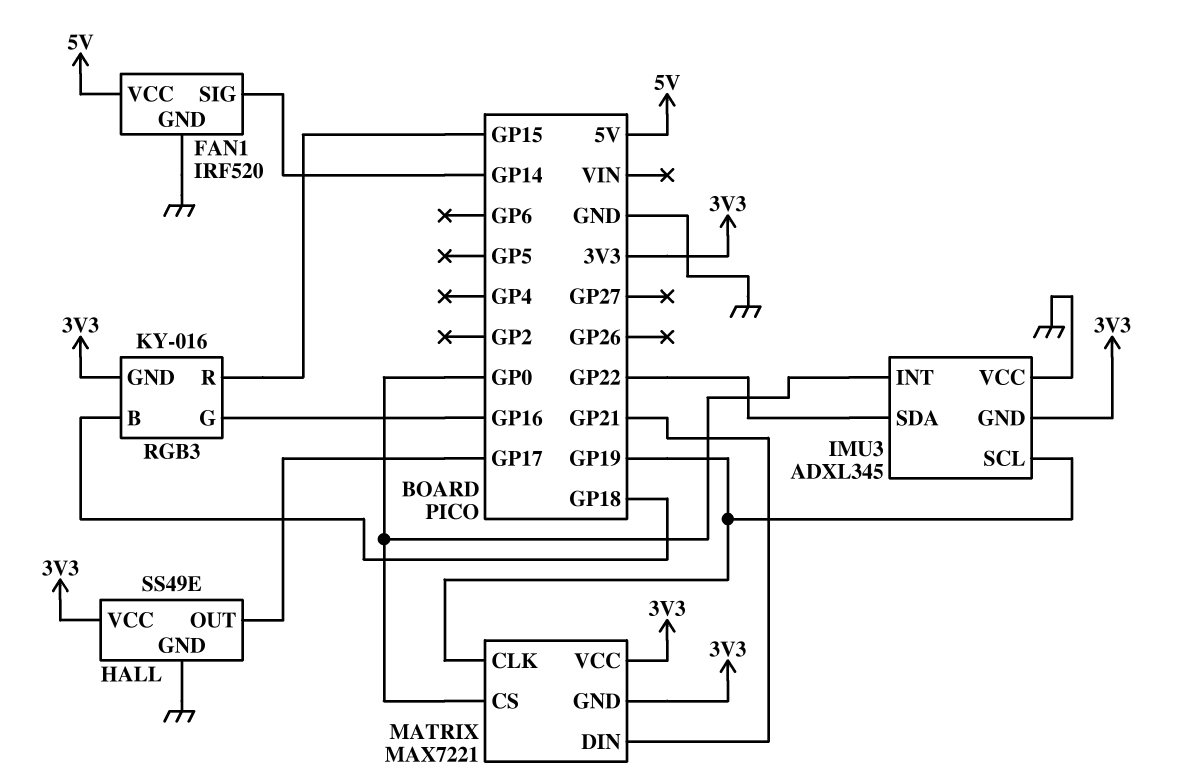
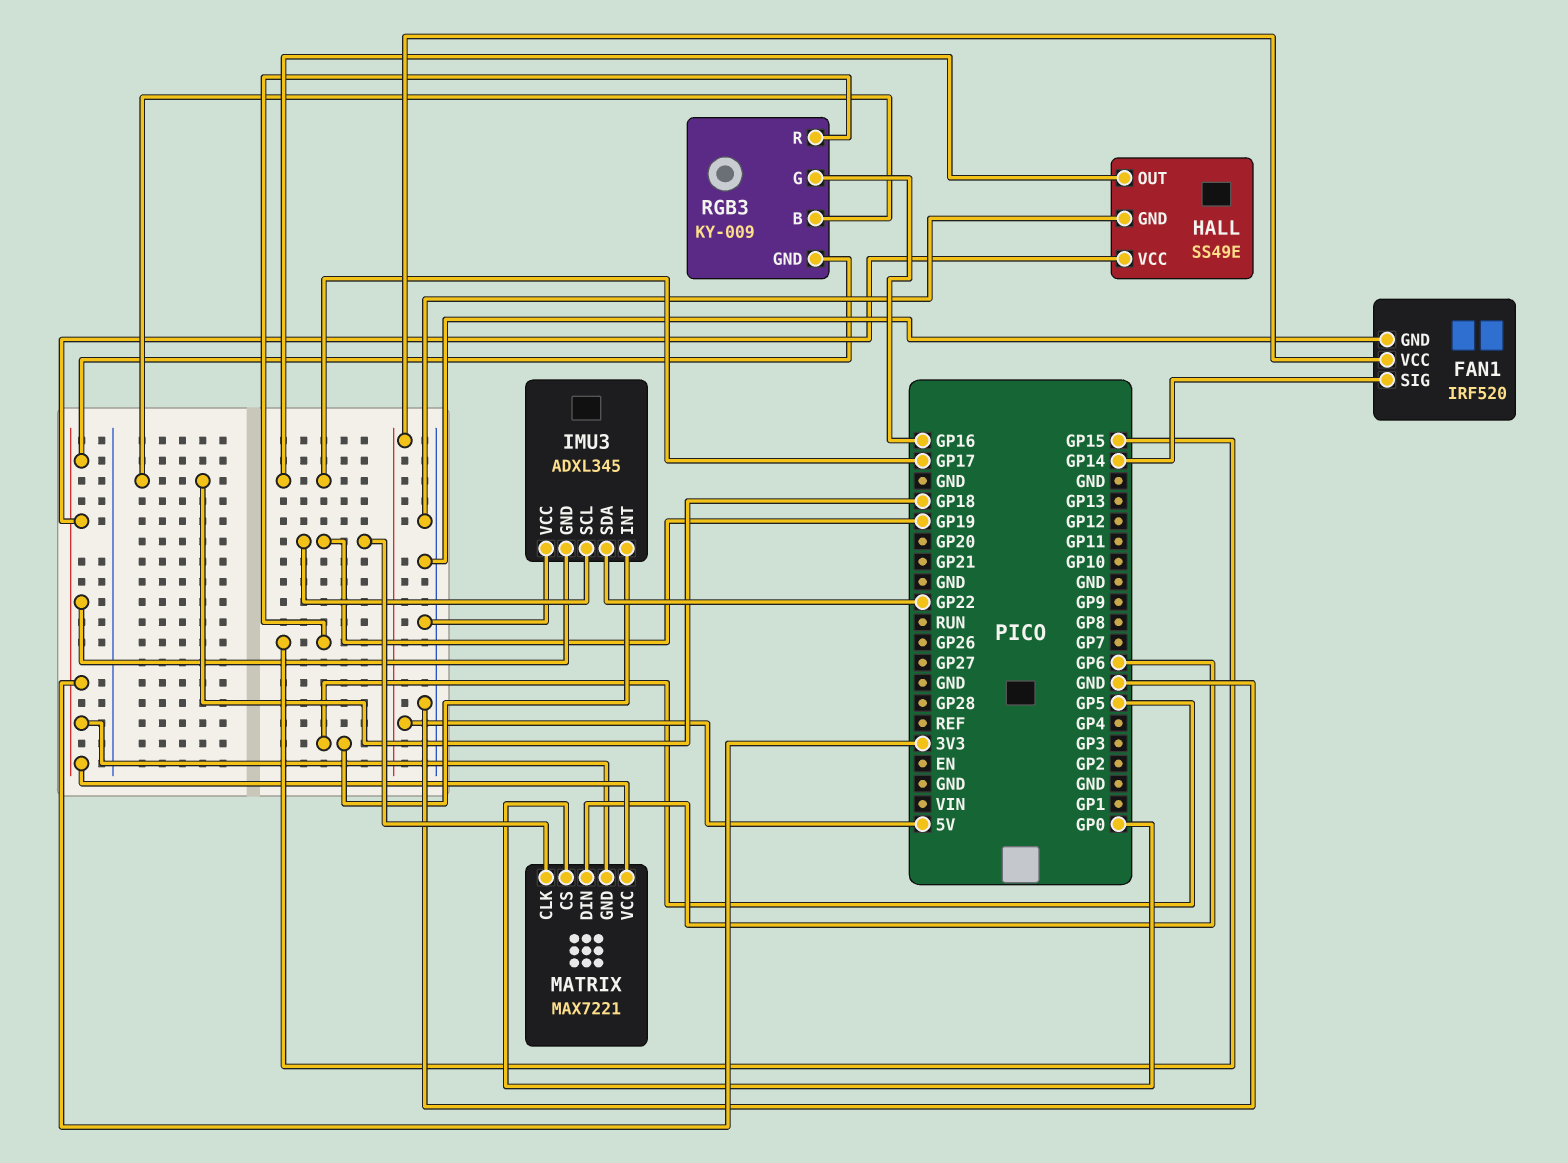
IMU3 pin INT: GP0 -> GP5
MATRIX pin DIN: GP21 -> GP6
RGB3: KY-016 -> KY-009

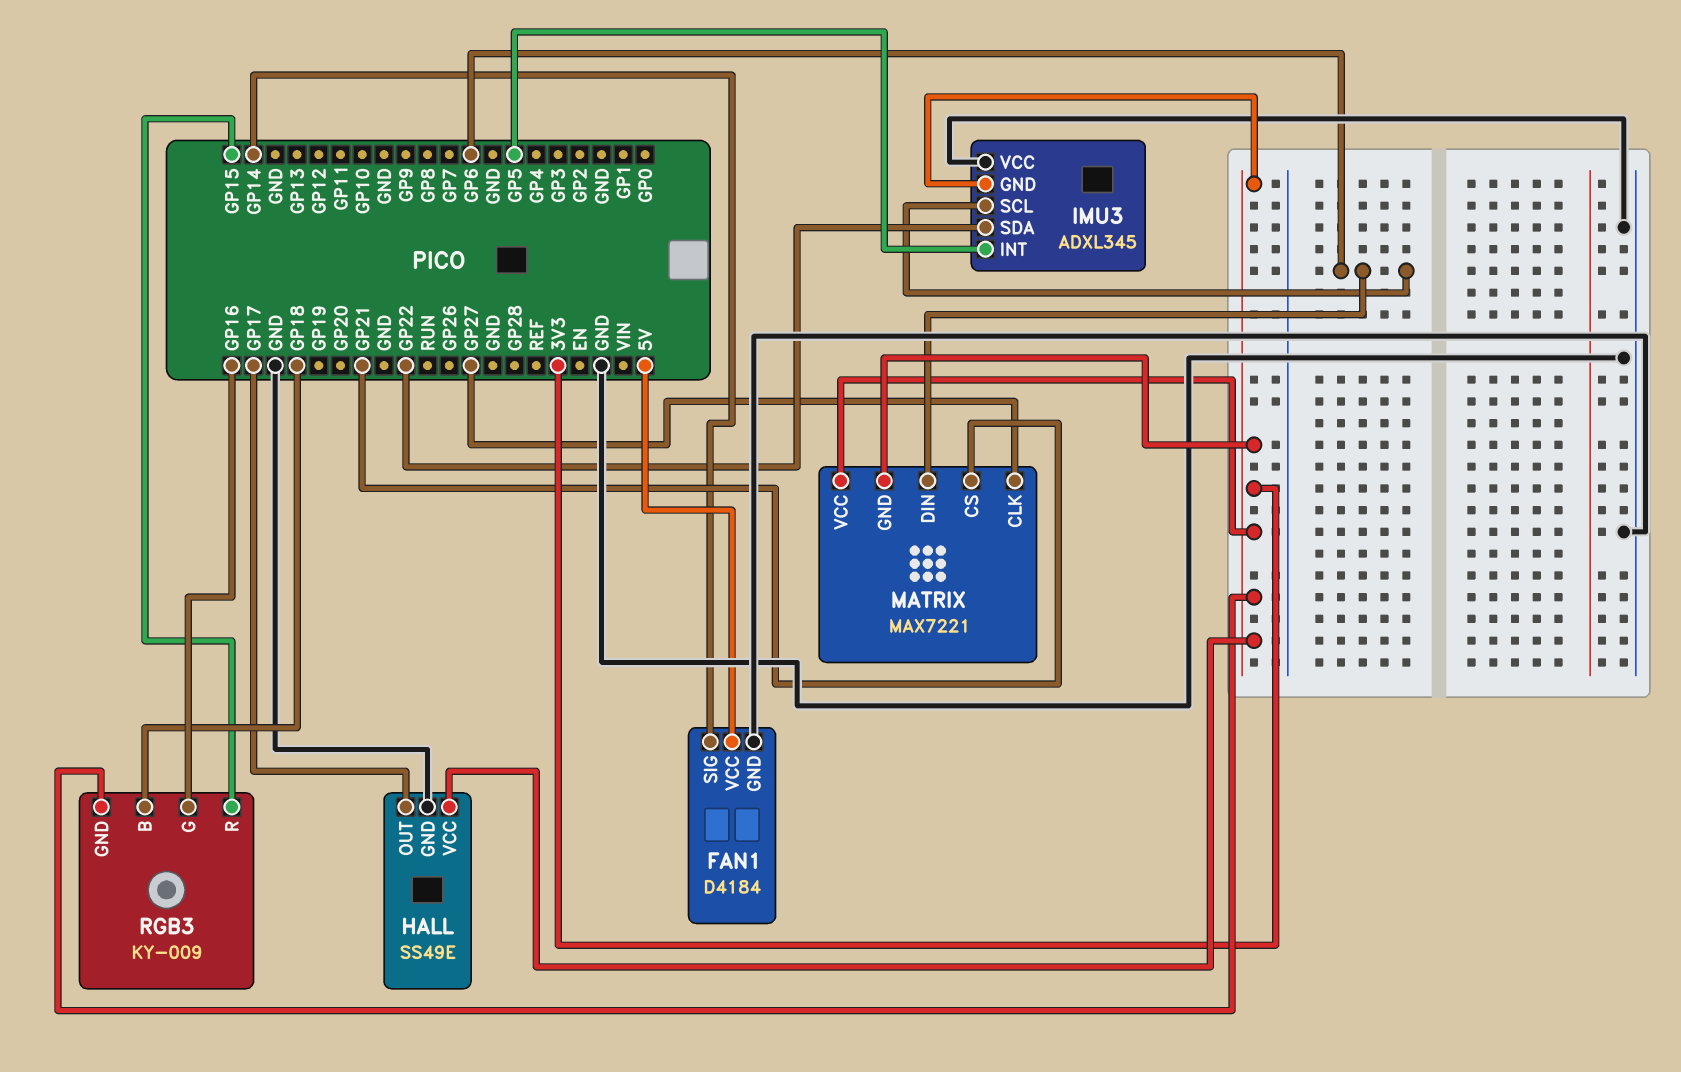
FAN1: IRF520 -> D4184
IMU3 pin SCL: GP19 -> GP6
MATRIX pin CLK: GP19 -> GP27
MATRIX pin CS: GP0 -> GP21

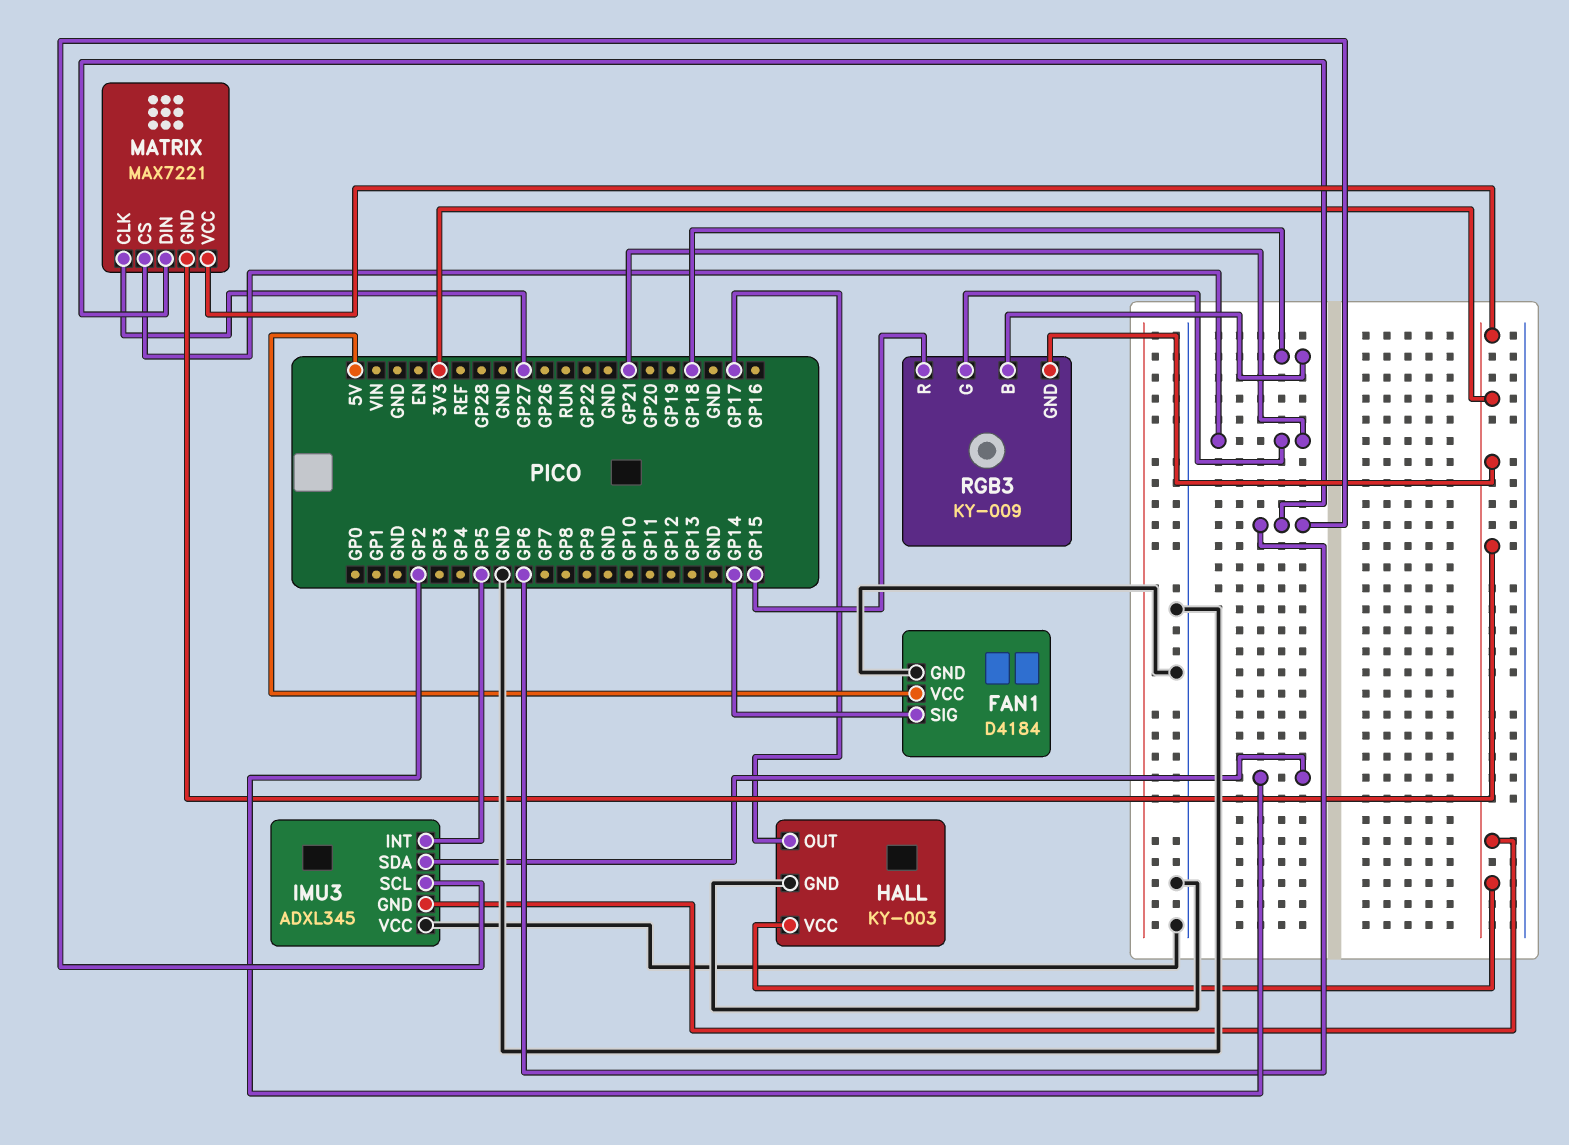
HALL: SS49E -> KY-003
IMU3 pin SDA: GP22 -> GP2
RGB3 pin G: GP16 -> GP21

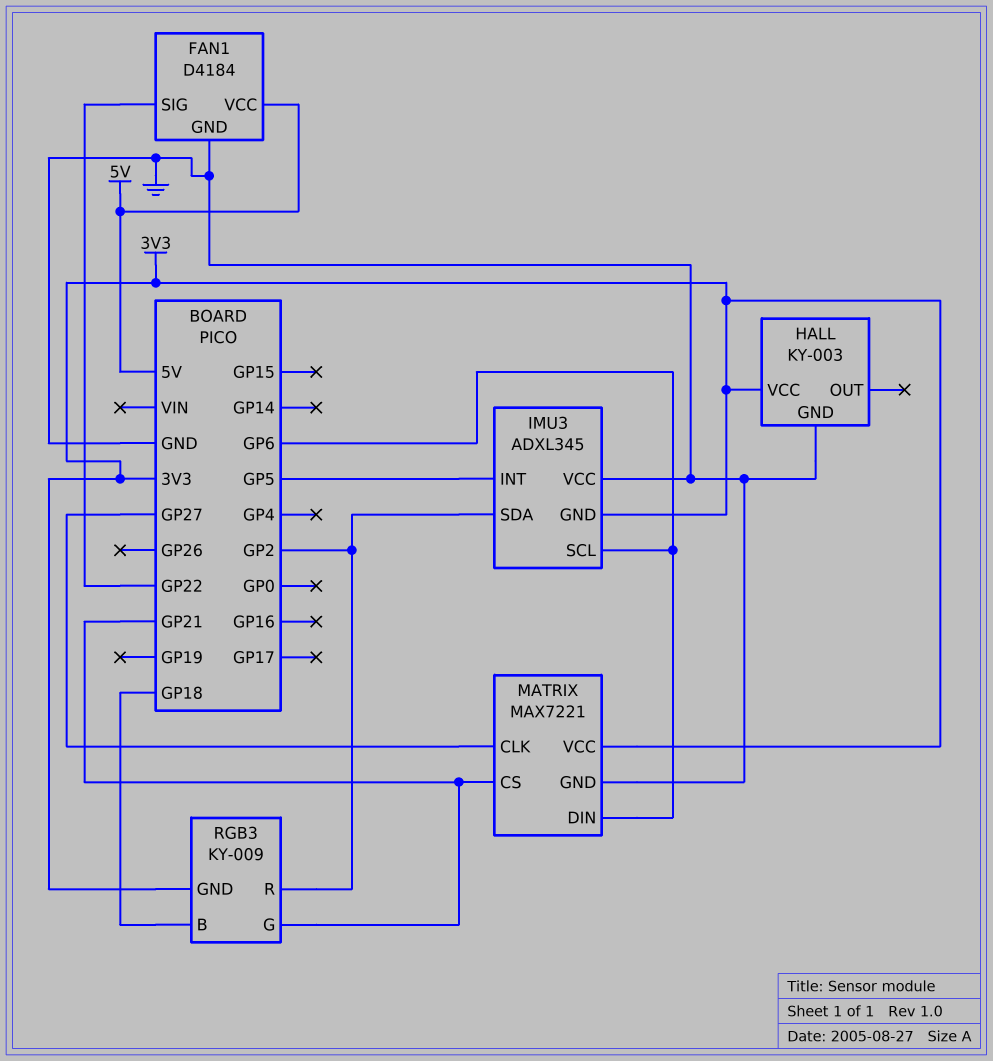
FAN1 pin SIG: GP14 -> GP22
HALL pin OUT: GP17 -> none
MATRIX pin GND: 3V3 -> GND
RGB3 pin R: GP15 -> GP2

